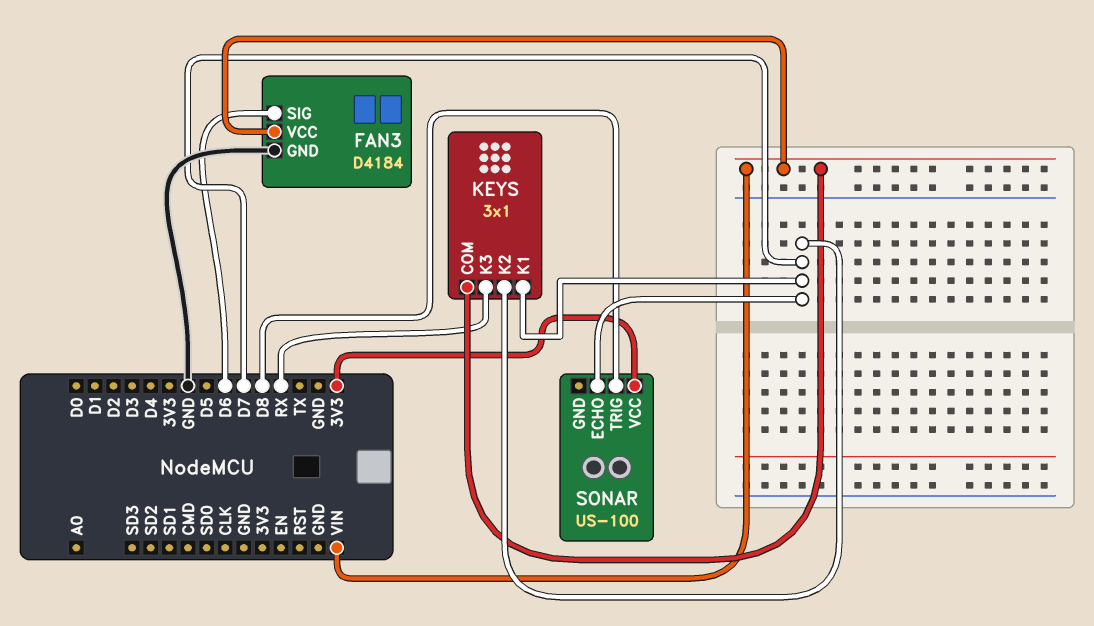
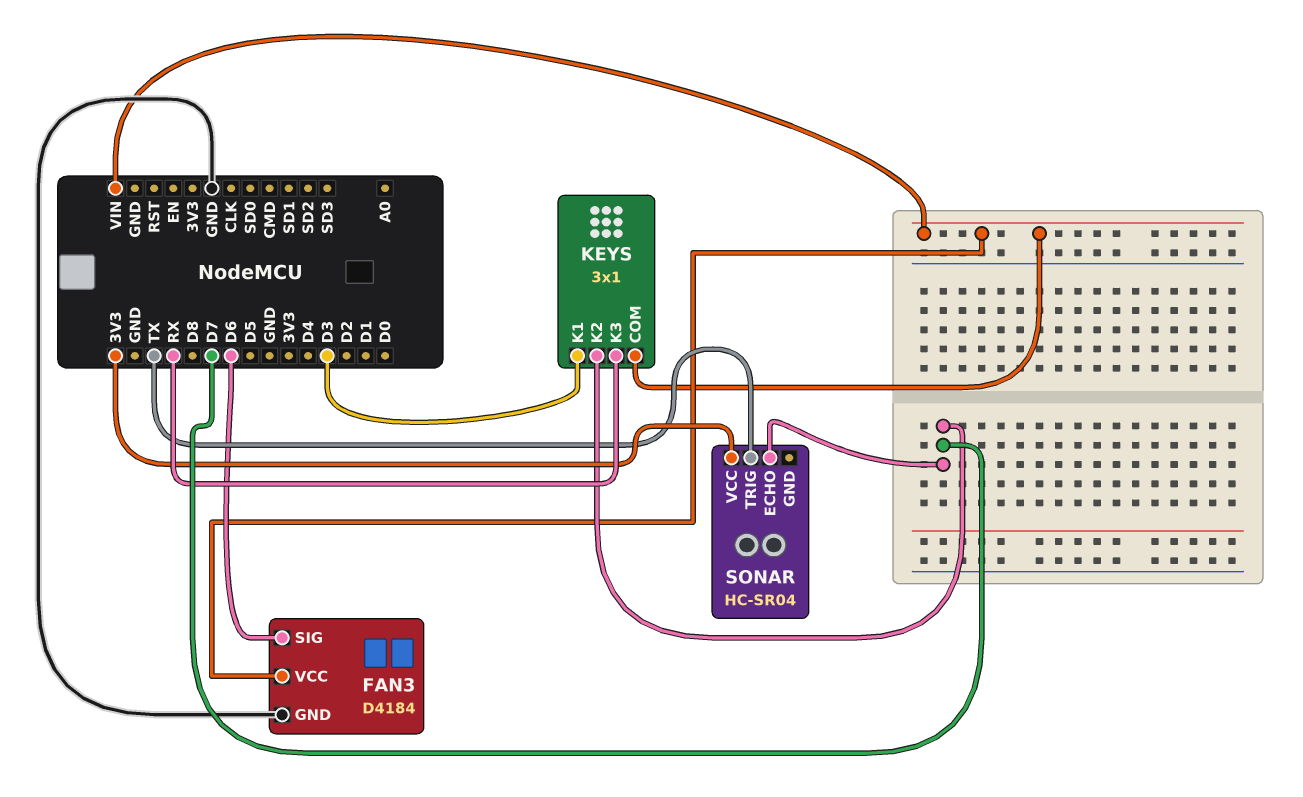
KEYS pin K1: D7 -> D3
SONAR: US-100 -> HC-SR04
SONAR pin TRIG: D8 -> TX

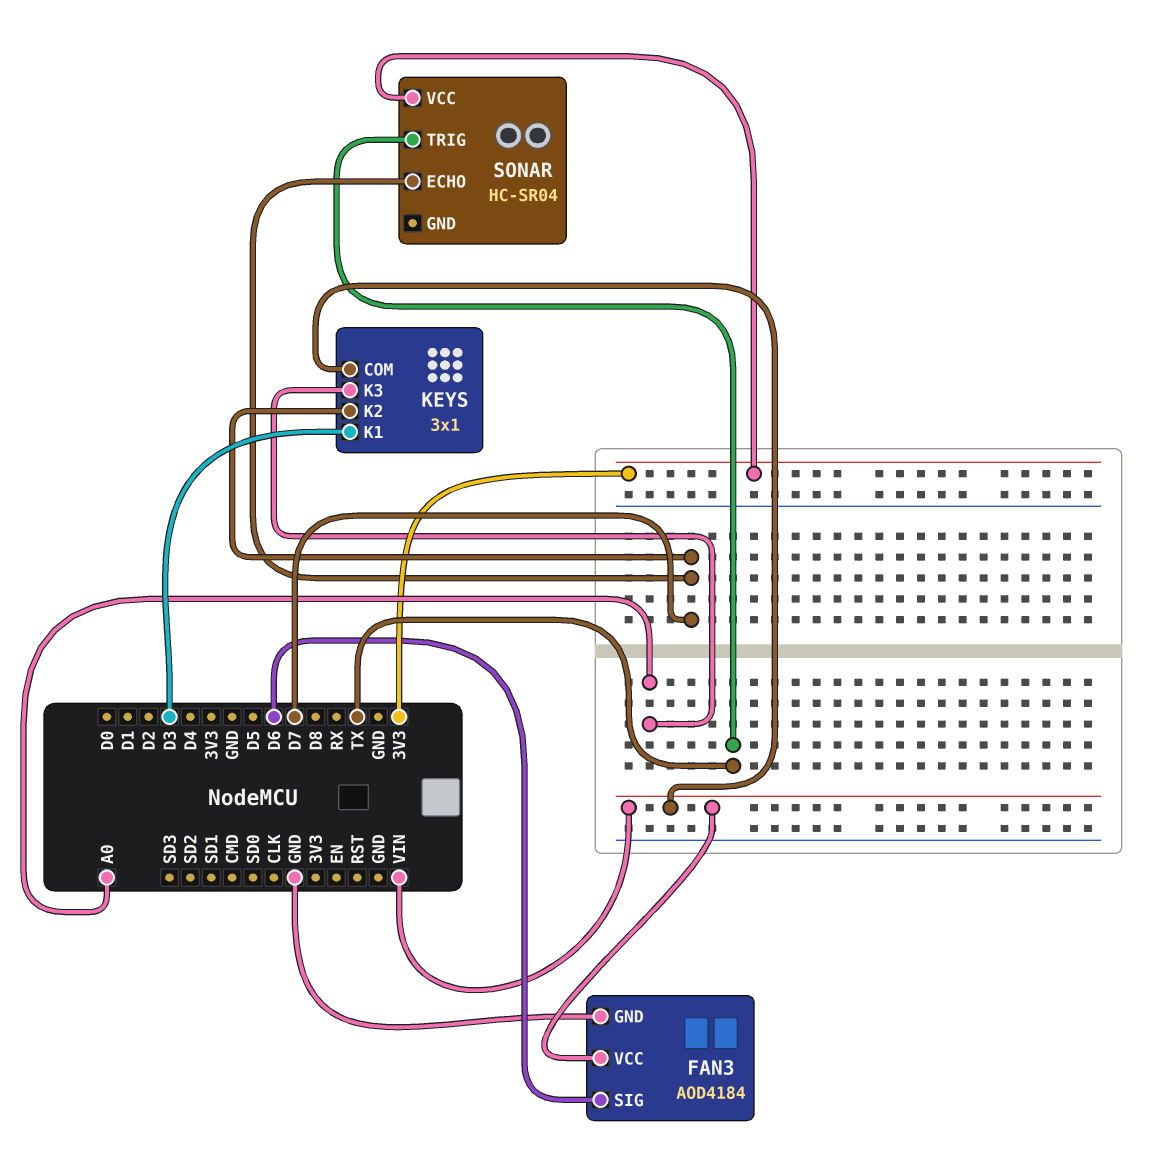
FAN3: D4184 -> AOD4184
KEYS pin K3: RX -> A0

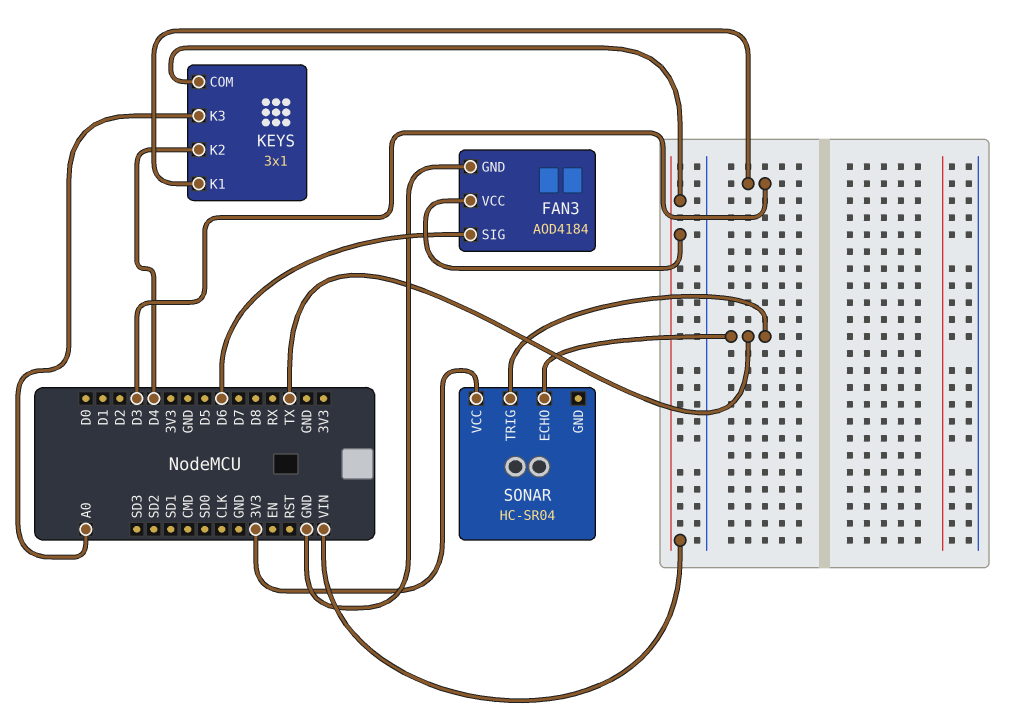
KEYS pin K2: D7 -> D4
SONAR pin ECHO: D7 -> TX

